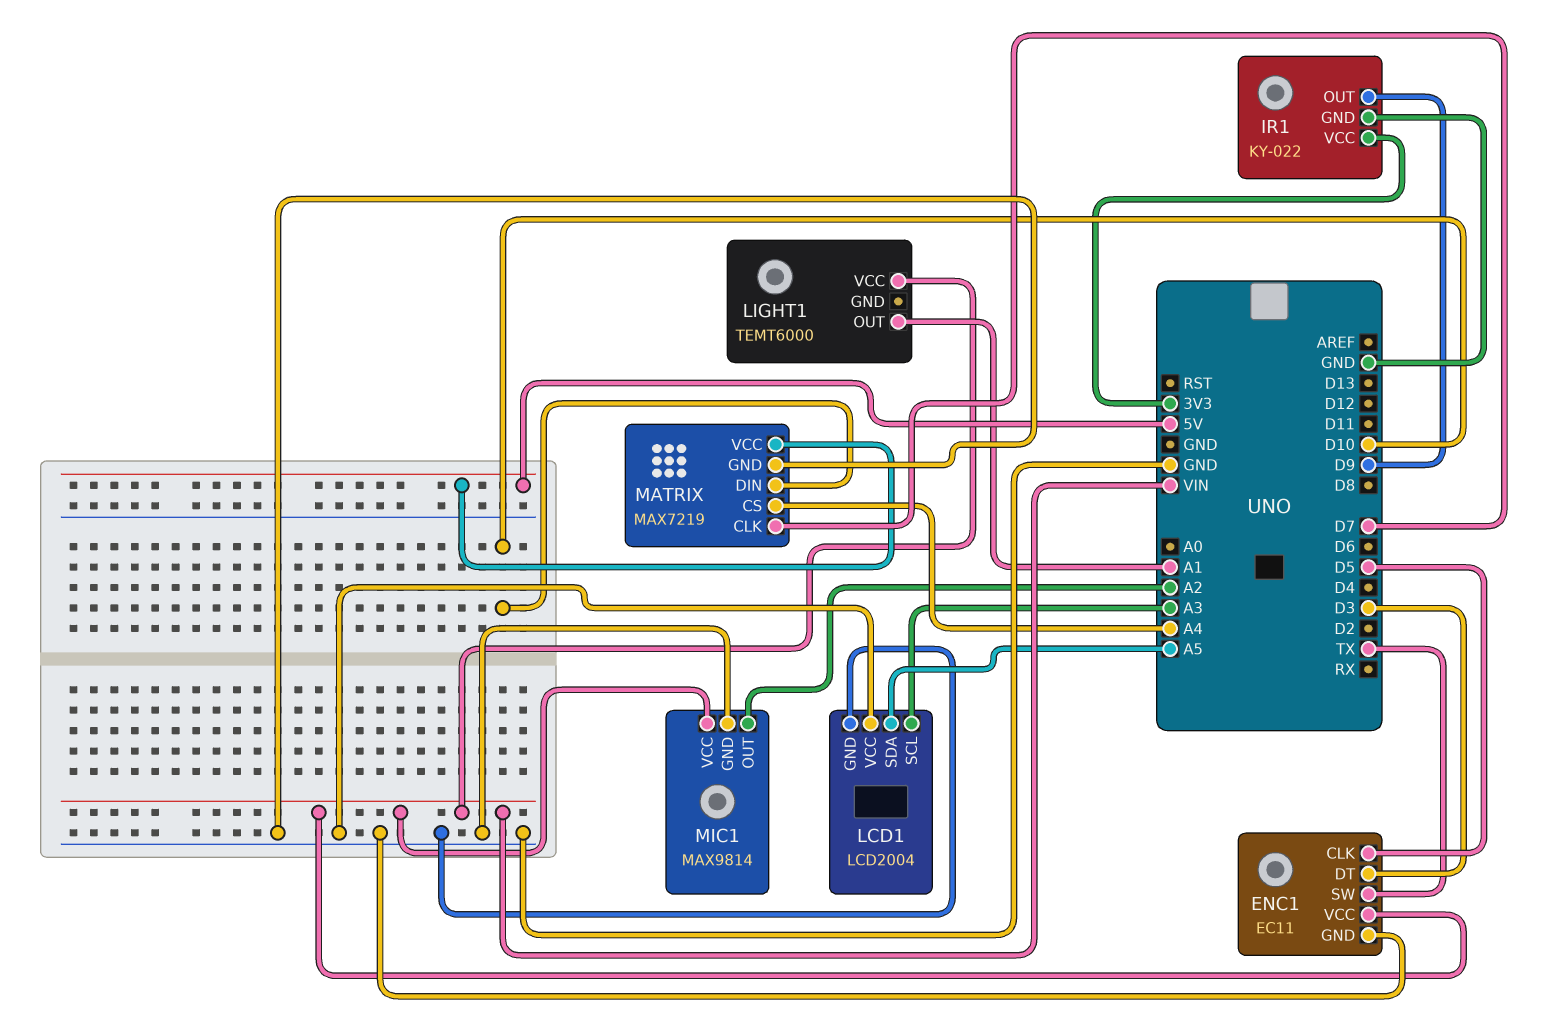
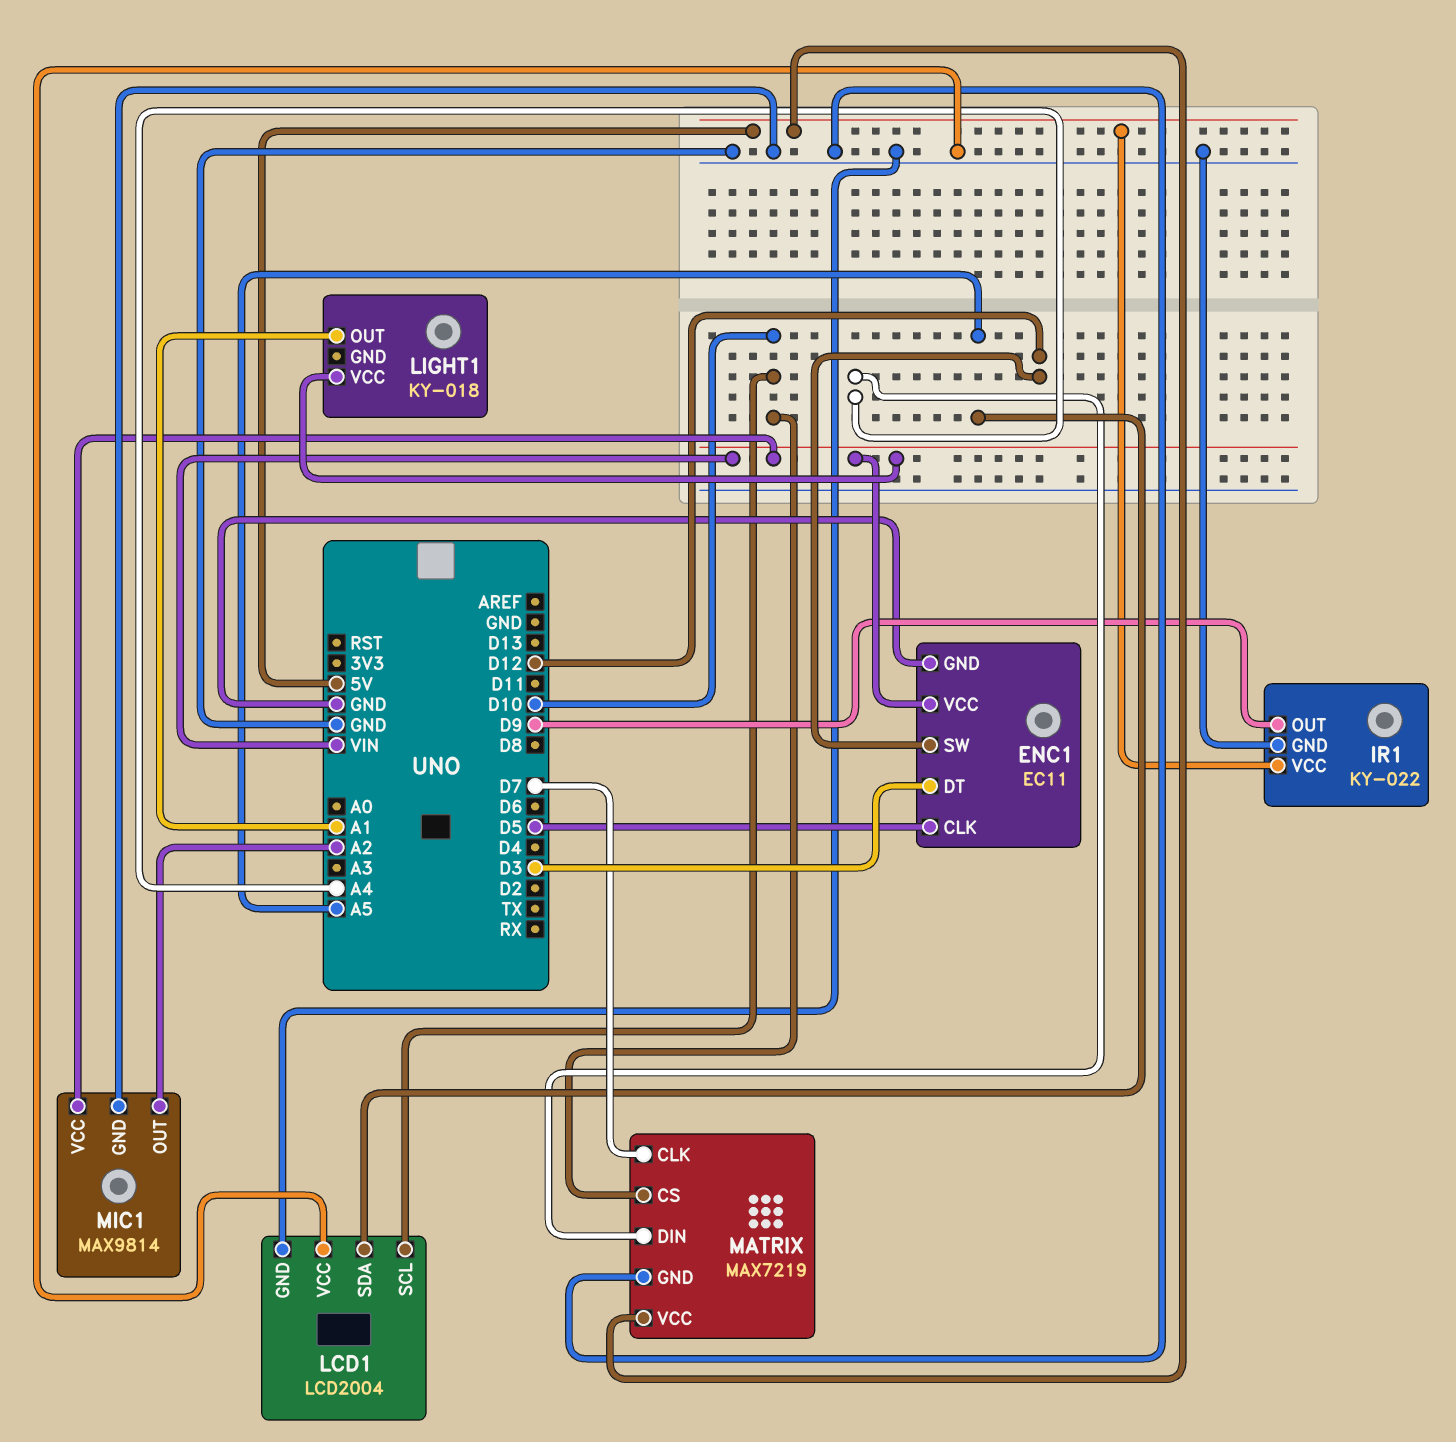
ENC1 pin SW: TX -> D12
IR1 pin VCC: 3V3 -> 5V
LCD1 pin SCL: A3 -> D10
LIGHT1: TEMT6000 -> KY-018
MATRIX pin CS: A4 -> D10
MATRIX pin DIN: D10 -> A4

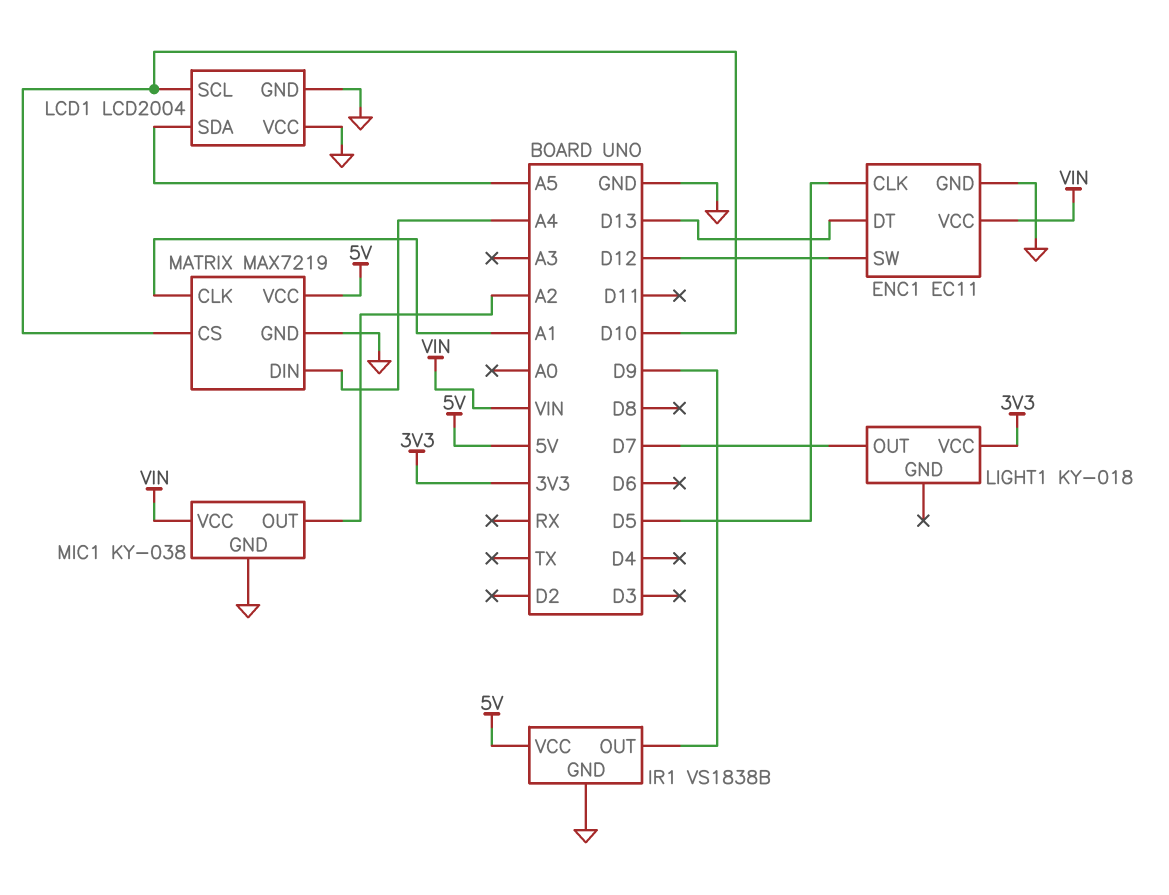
ENC1 pin DT: D3 -> D13
IR1: KY-022 -> VS1838B
LIGHT1 pin OUT: A1 -> D7
LIGHT1 pin VCC: VIN -> 3V3
MATRIX pin CLK: D7 -> A1
MIC1: MAX9814 -> KY-038

